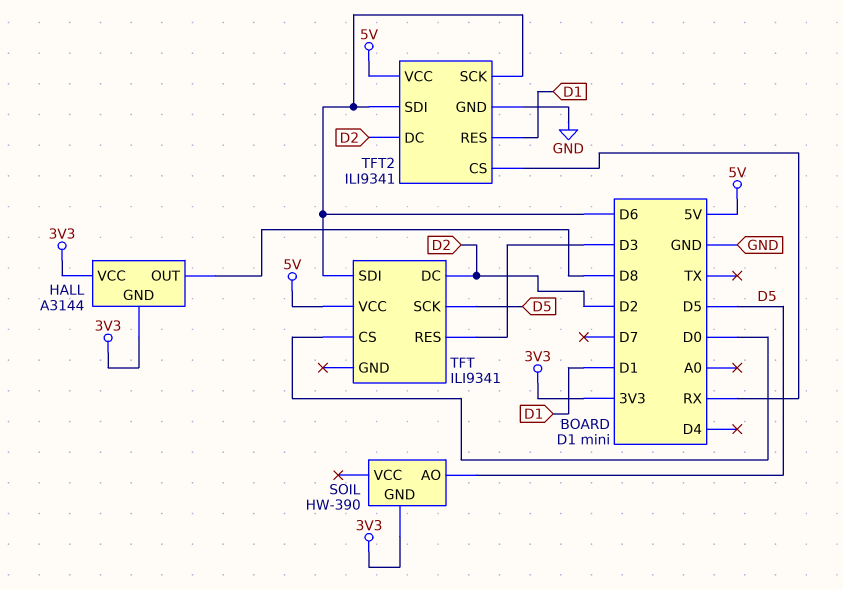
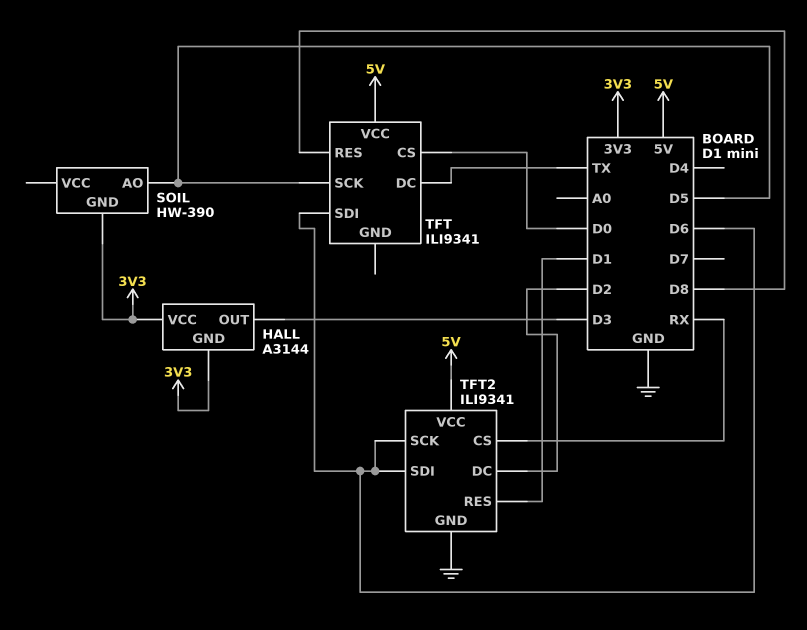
HALL pin OUT: D8 -> D3
TFT pin DC: D2 -> TX
TFT pin RES: D3 -> D8

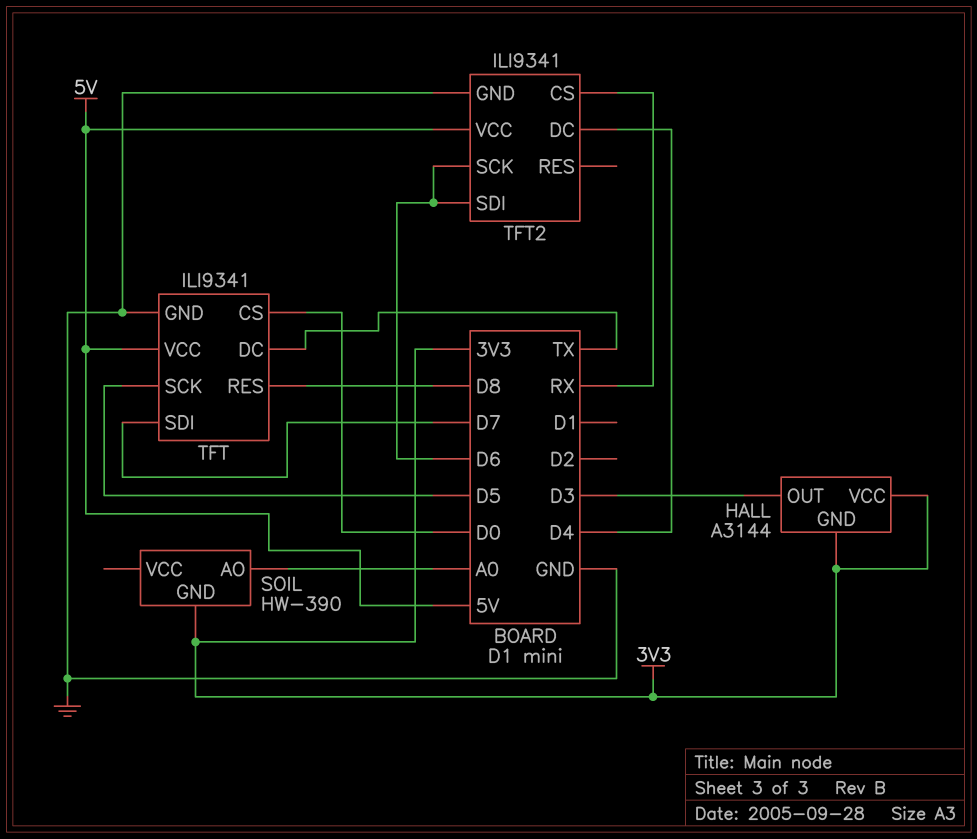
SOIL pin AO: D5 -> A0
TFT pin GND: none -> GND
TFT pin SDI: D6 -> D7
TFT2 pin DC: D2 -> D4
TFT2 pin RES: D1 -> none

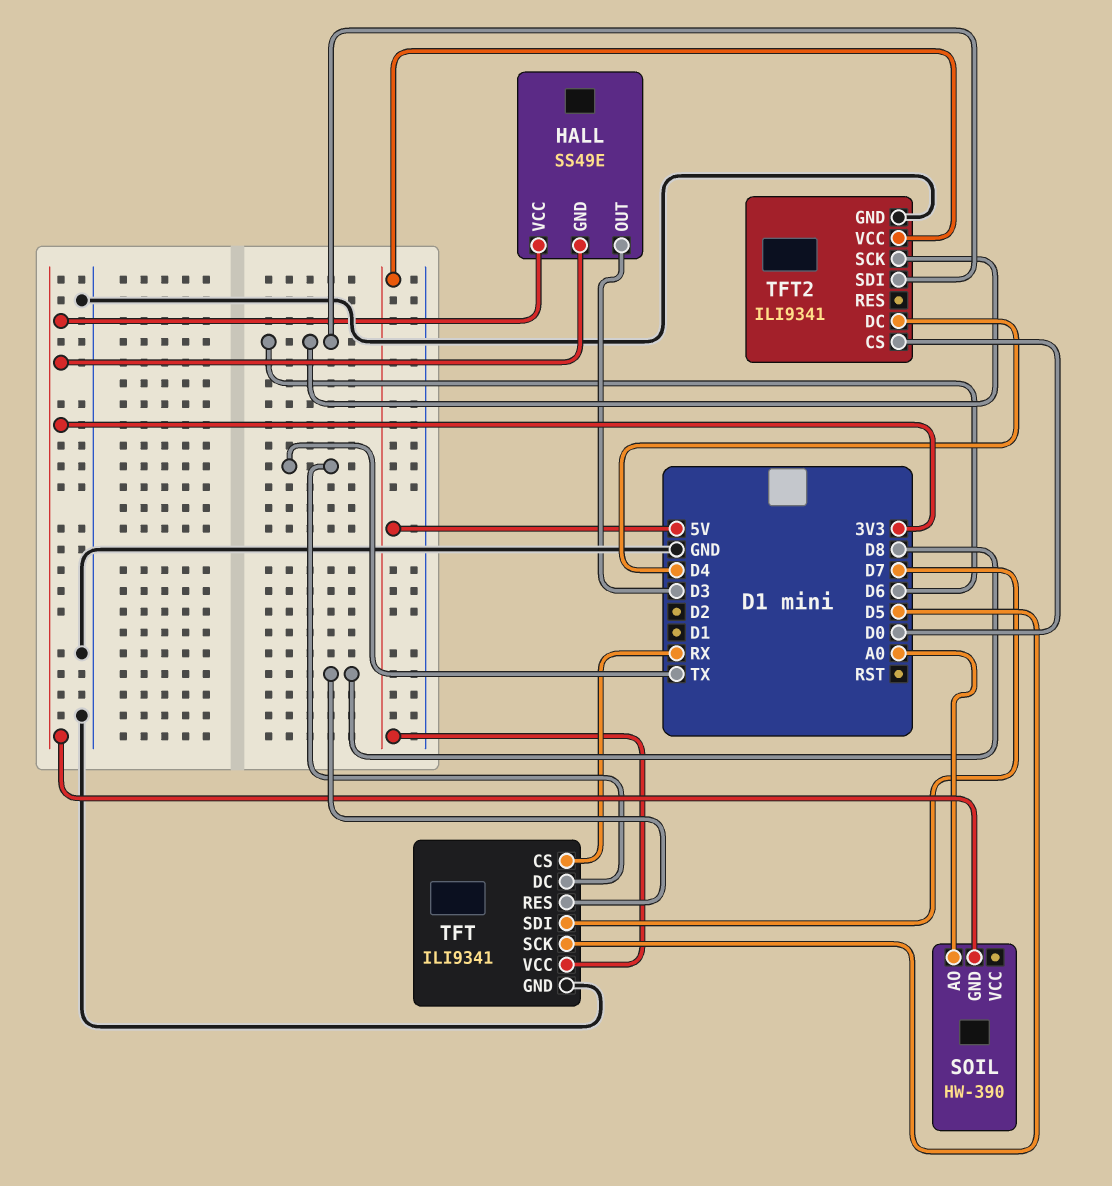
HALL: A3144 -> SS49E
TFT pin CS: D0 -> RX
TFT2 pin CS: RX -> D0

